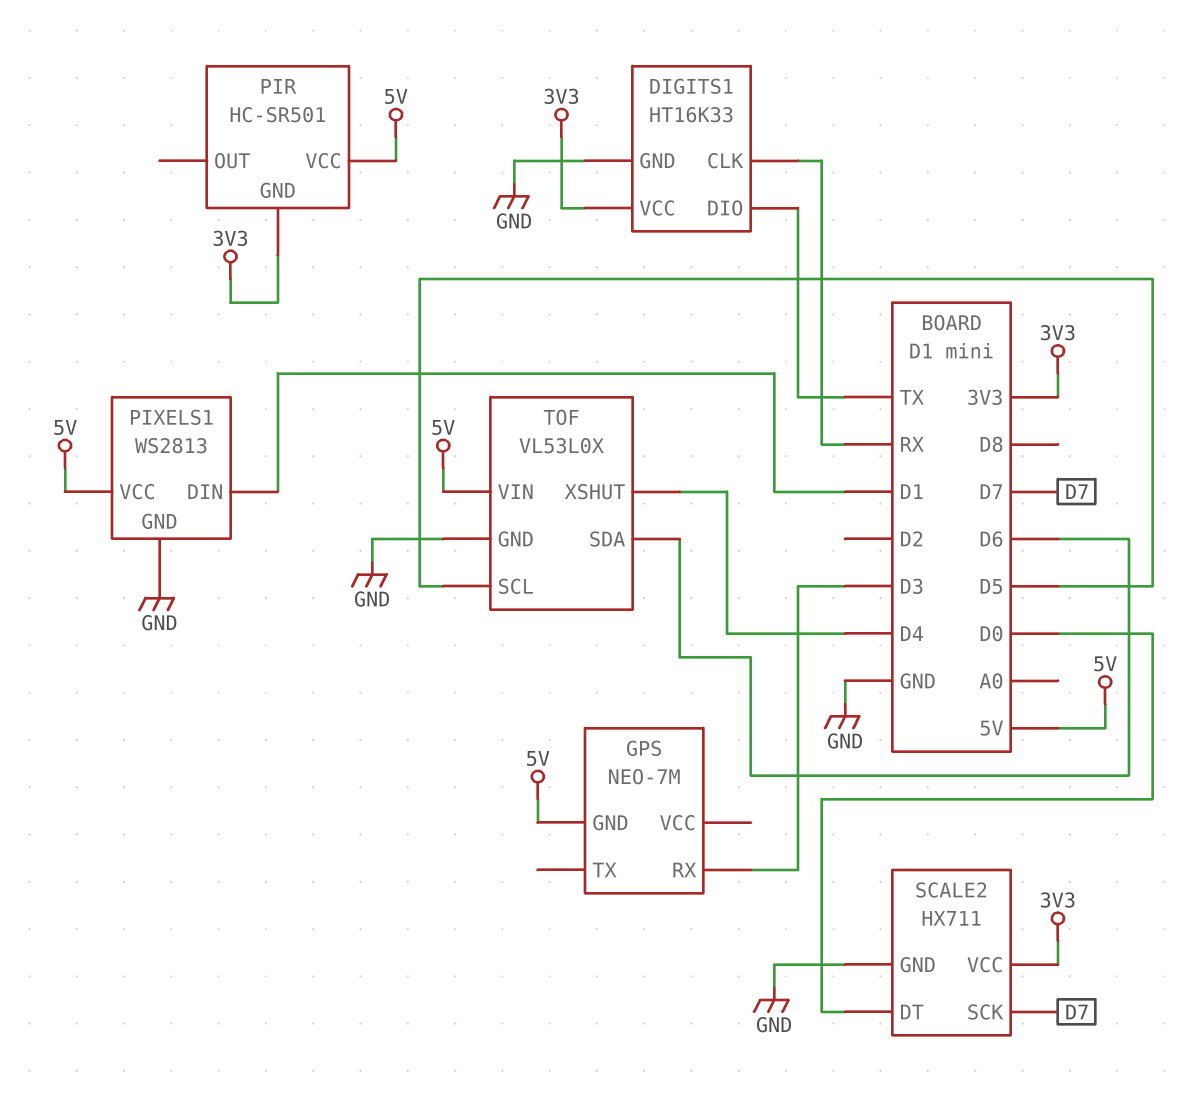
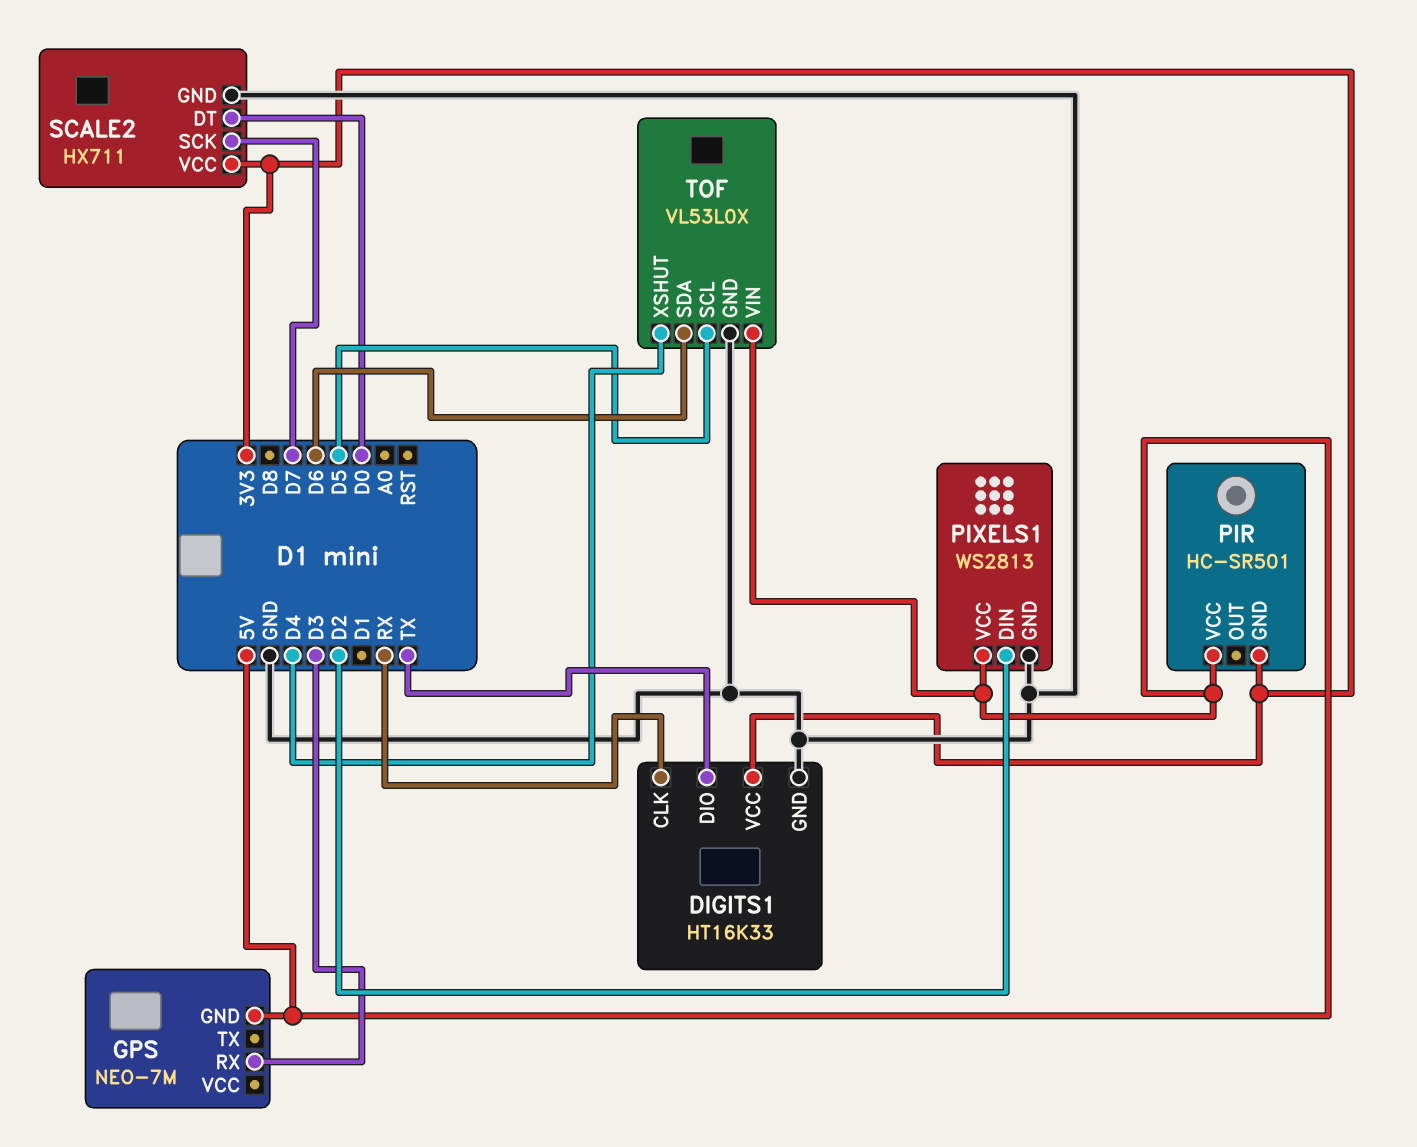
PIXELS1 pin DIN: D1 -> D2

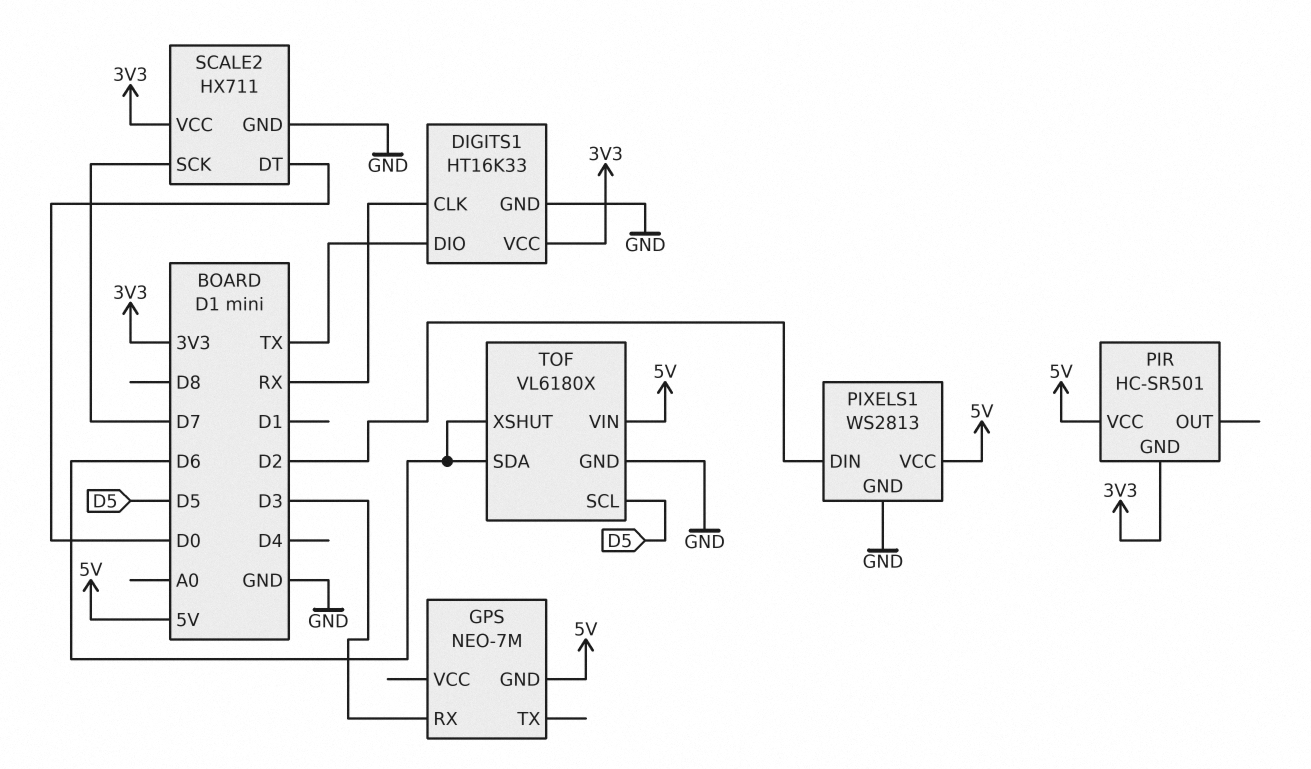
TOF: VL53L0X -> VL6180X
TOF pin XSHUT: D4 -> D6

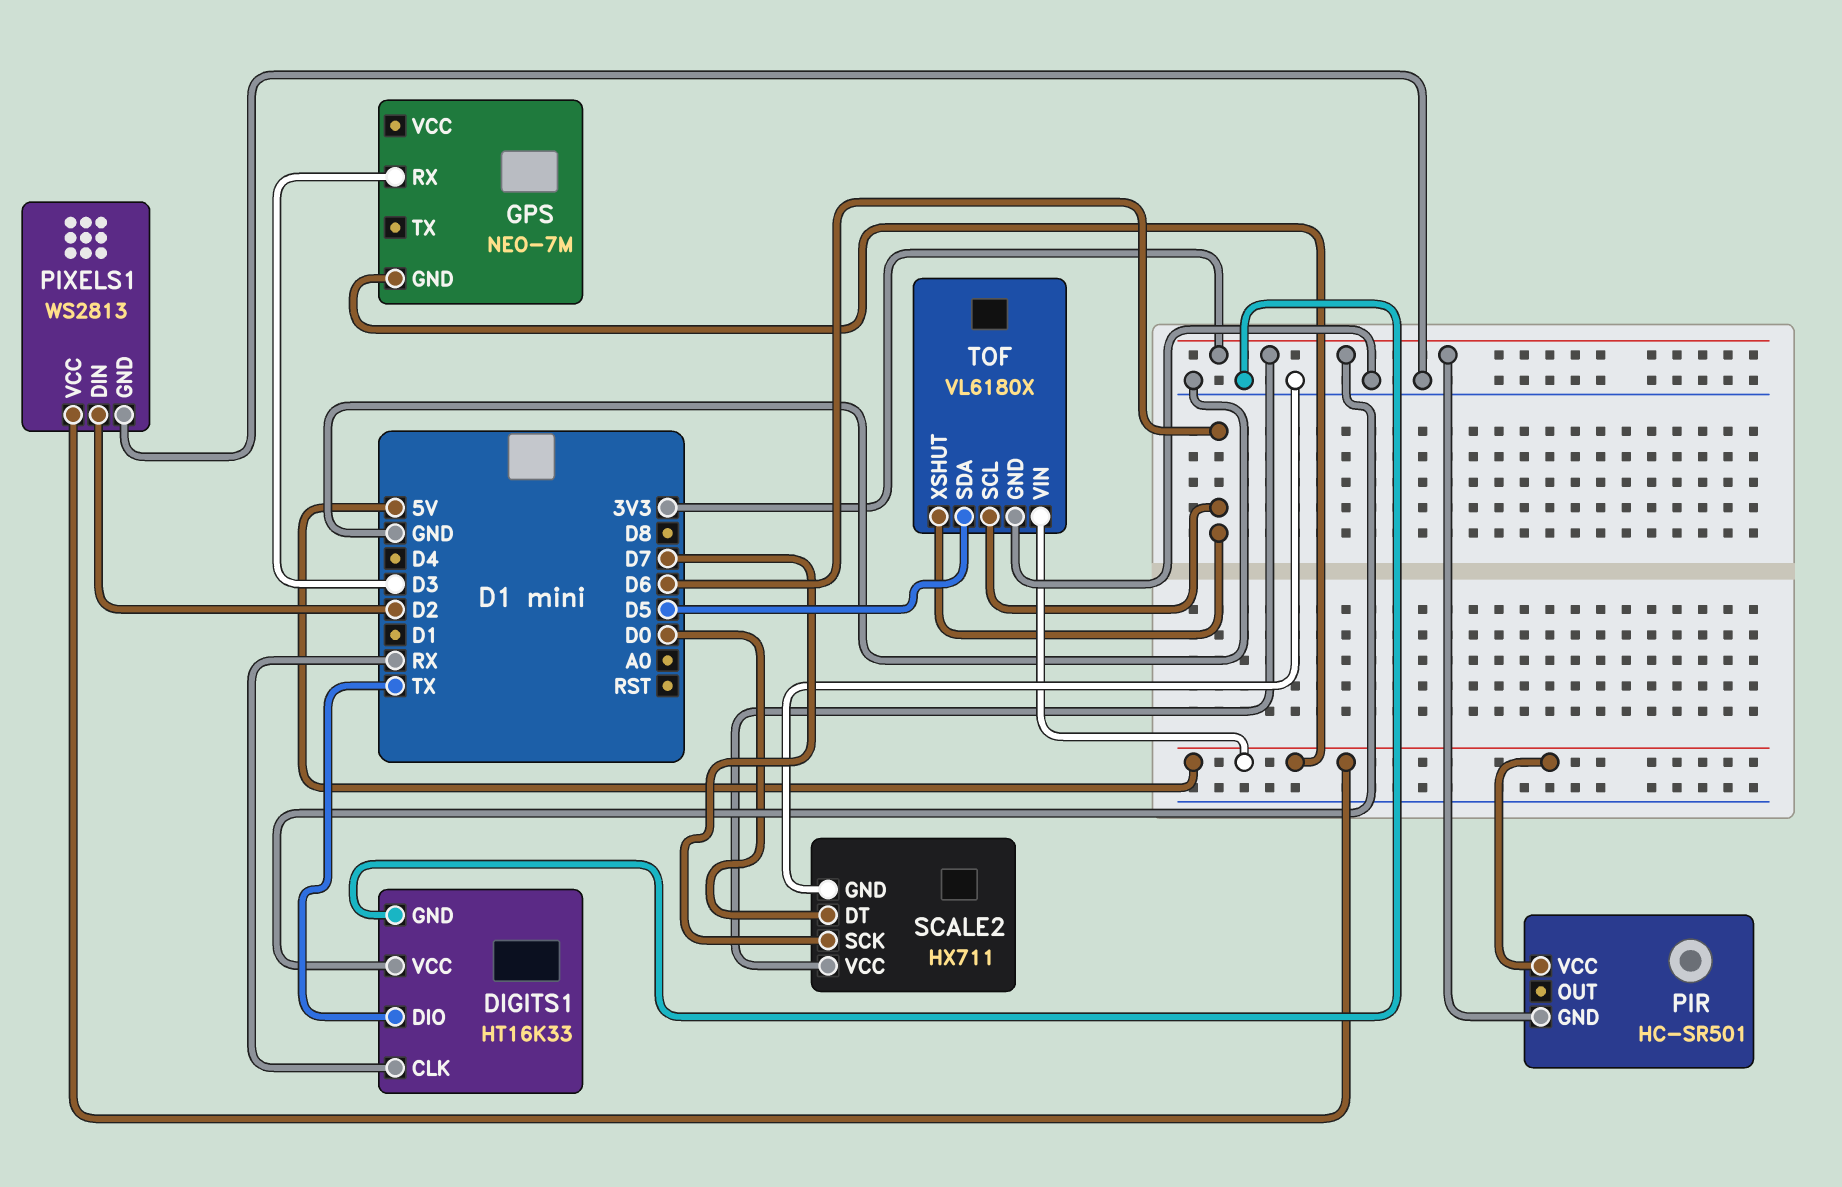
TOF pin SCL: D5 -> D6
TOF pin SDA: D6 -> D5

